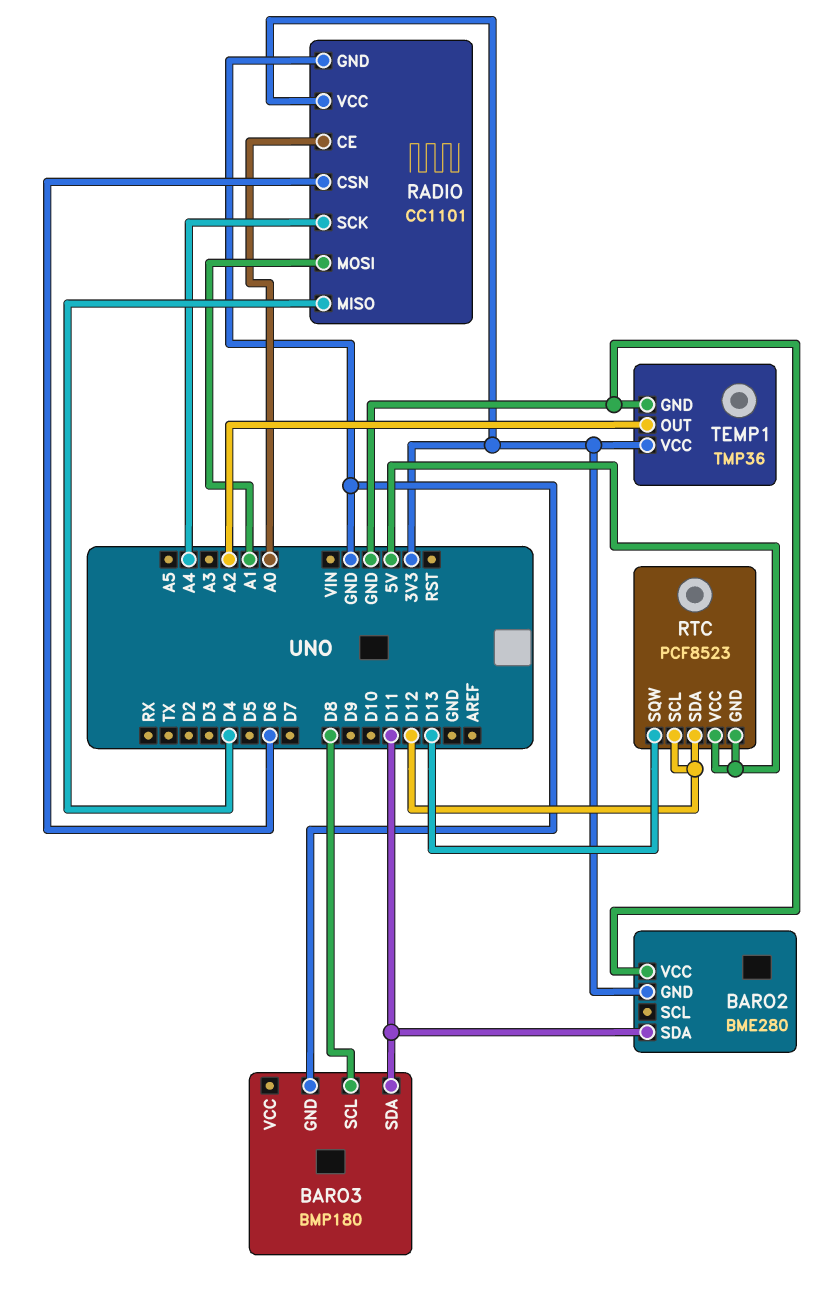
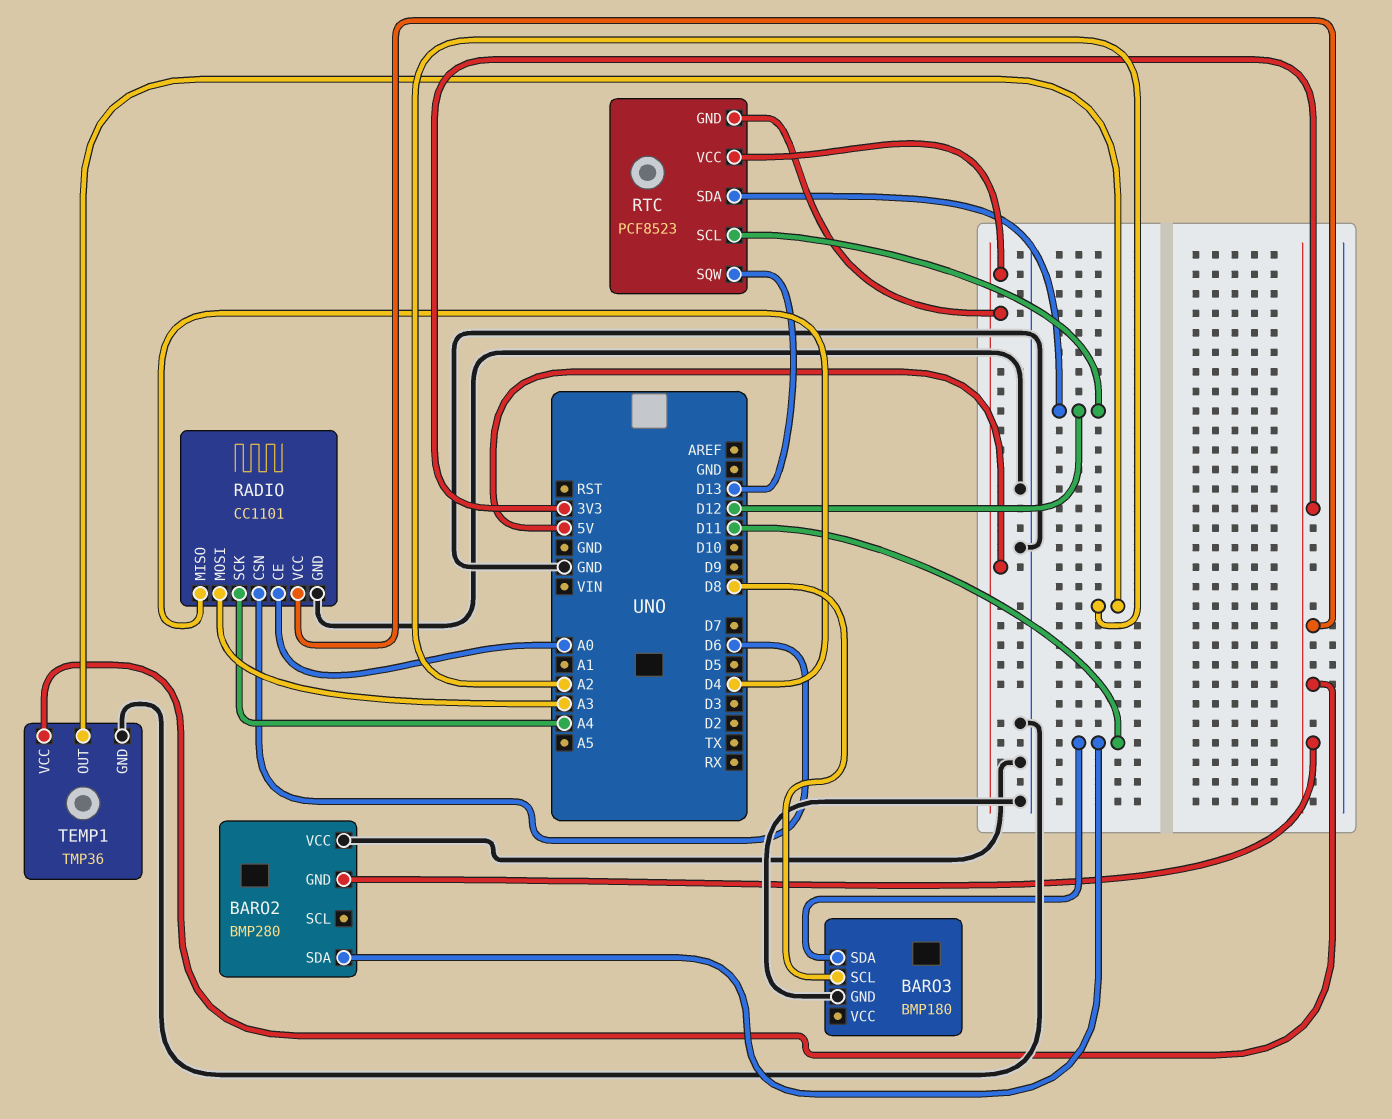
BARO2: BME280 -> BMP280
RADIO pin MOSI: A1 -> A3

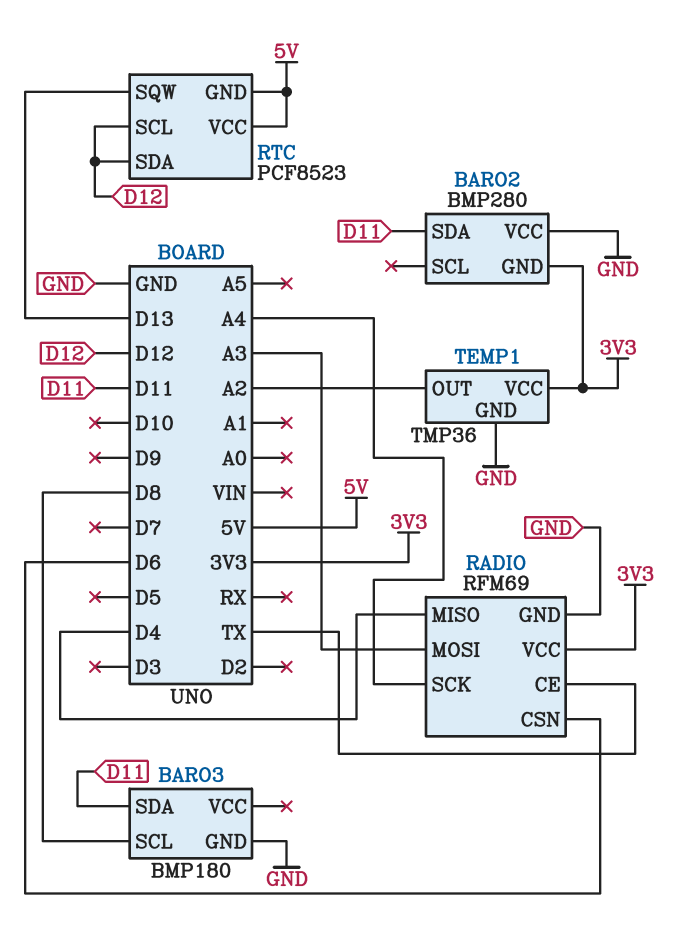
RADIO: CC1101 -> RFM69
RADIO pin CE: A0 -> TX

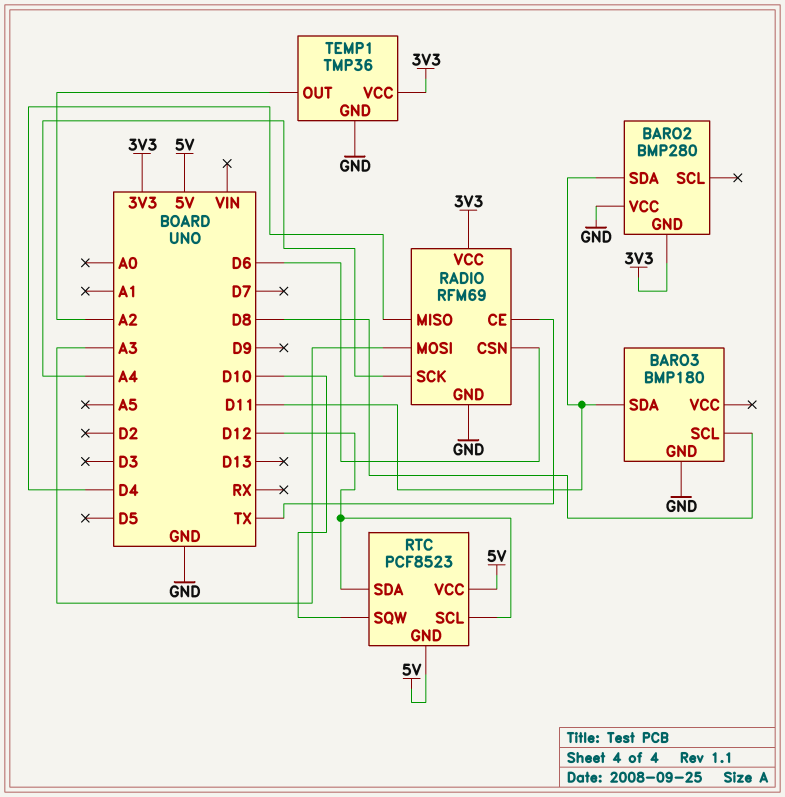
RTC pin SQW: D13 -> D10

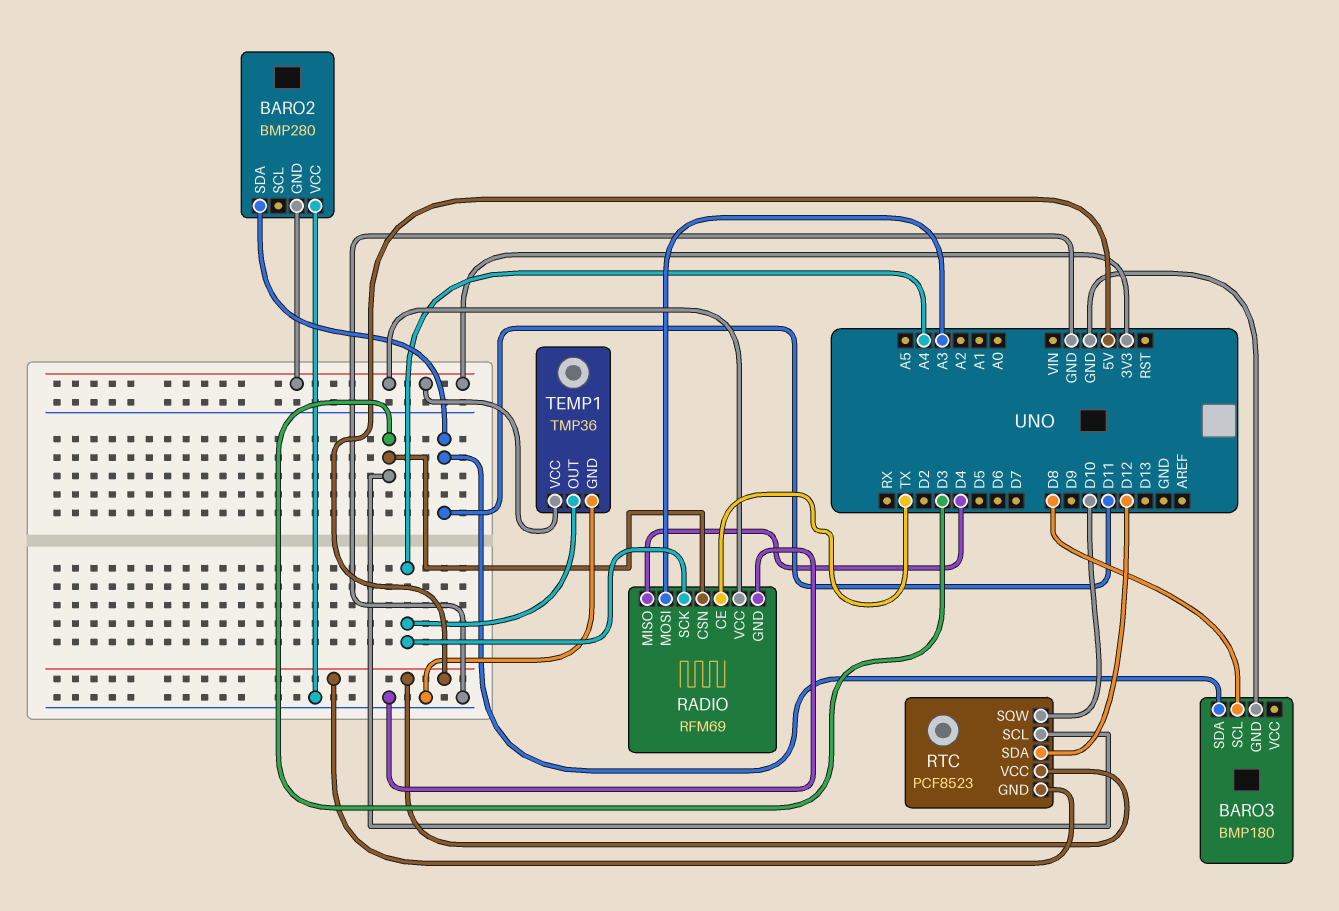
RADIO pin CSN: D6 -> D3
RTC pin SCL: D12 -> D3
TEMP1 pin OUT: A2 -> A4

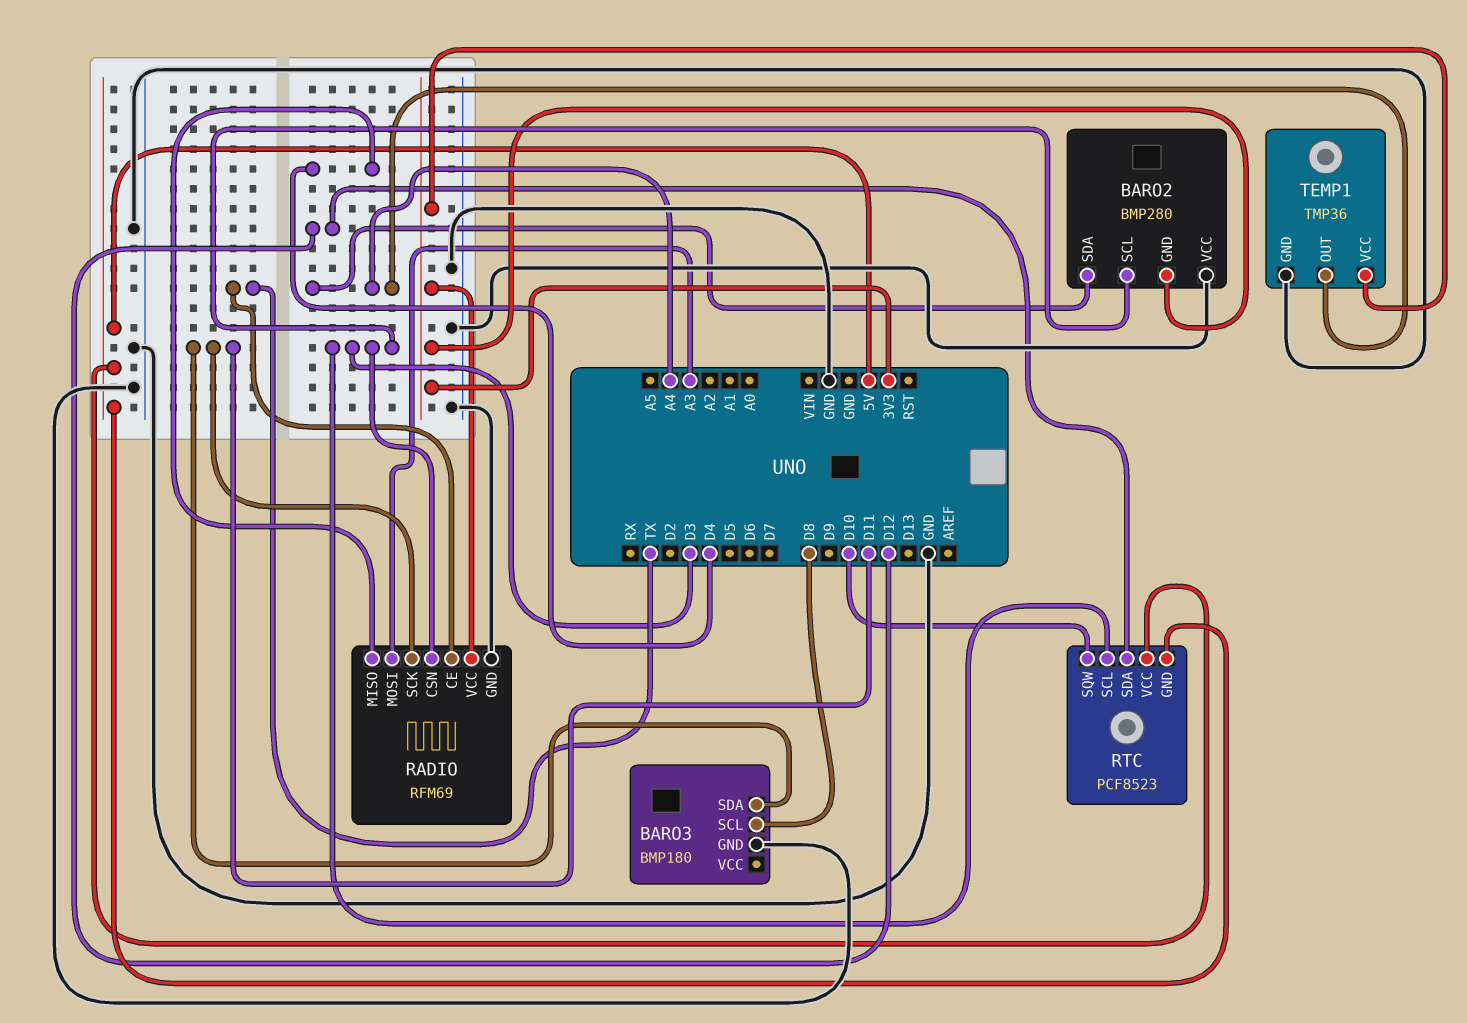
BARO2 pin SCL: none -> D3
BARO2 pin SDA: D11 -> A4
RADIO pin SCK: A4 -> D11

